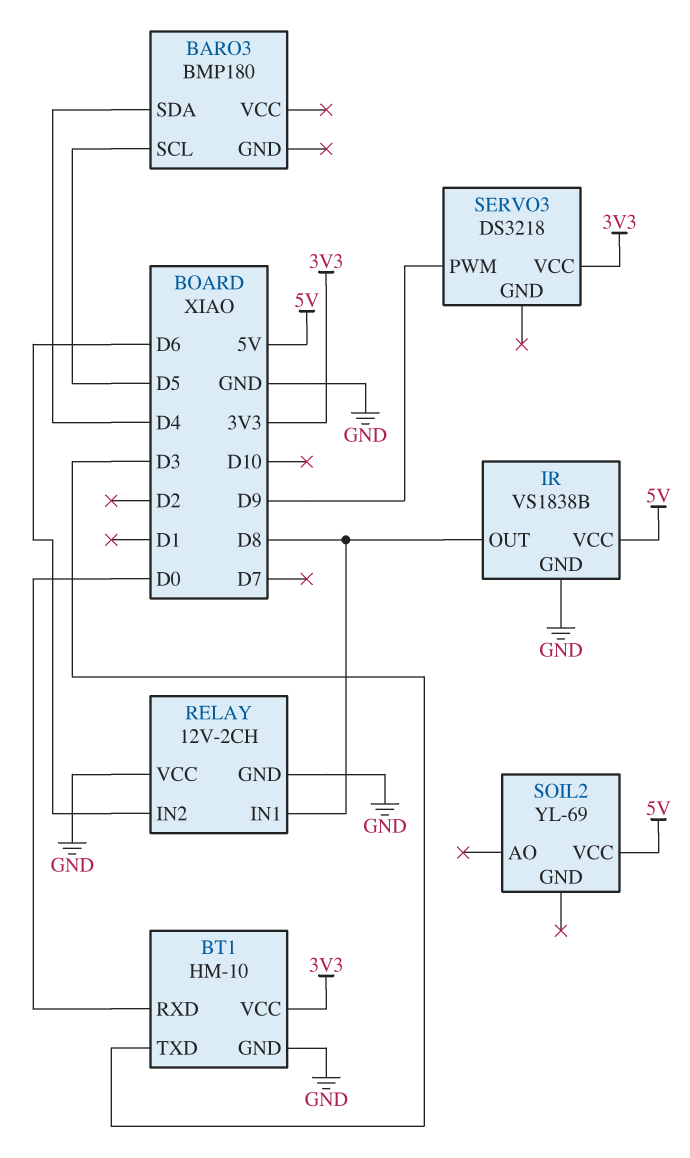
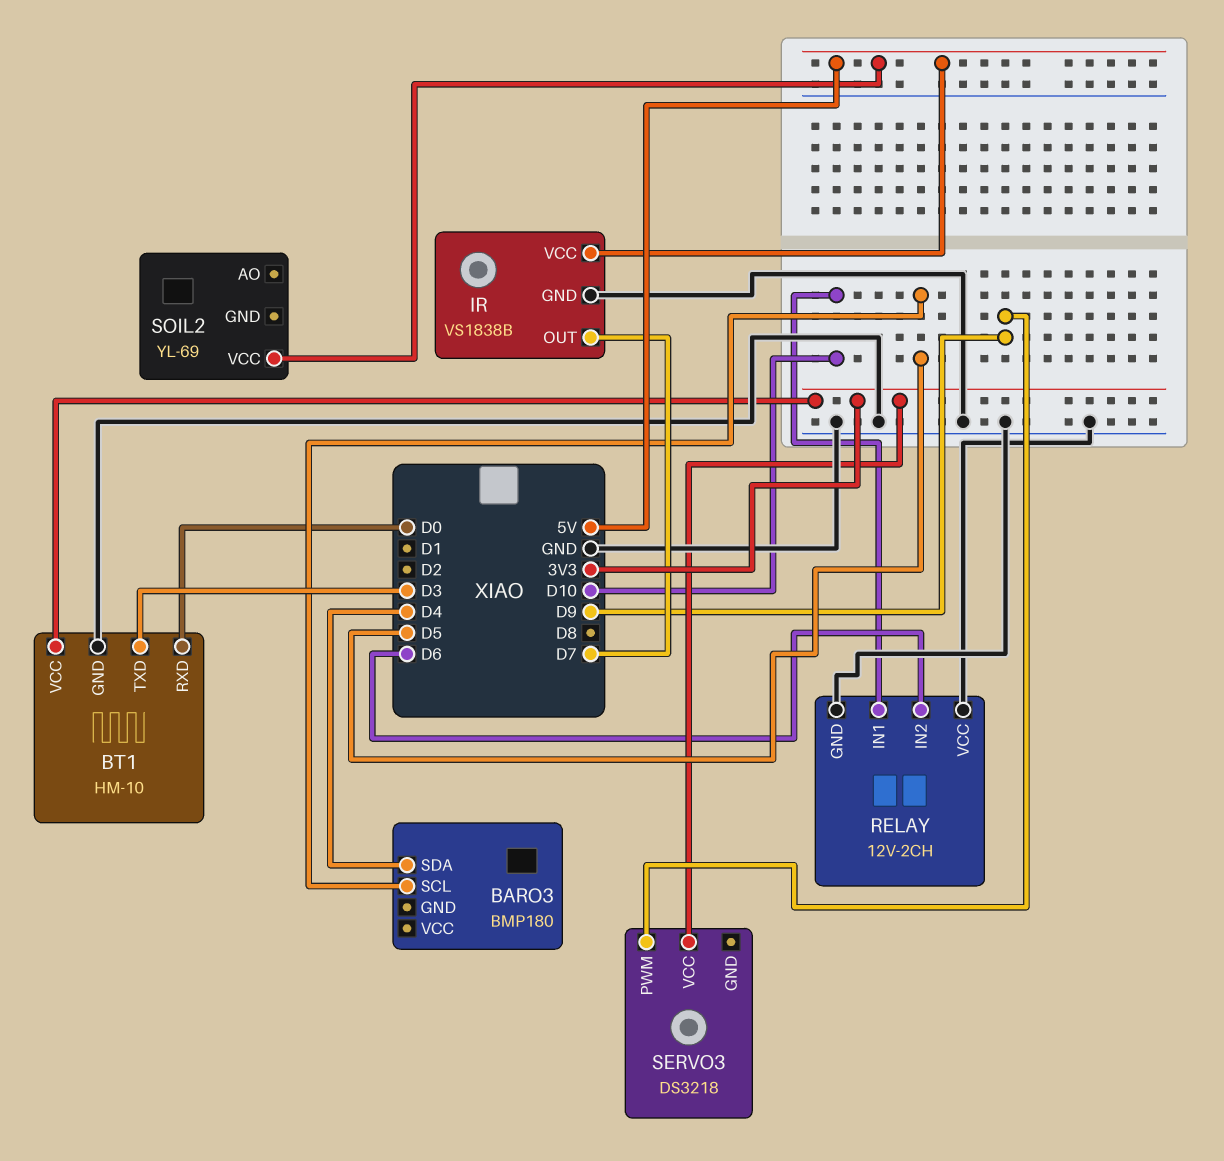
IR pin OUT: D8 -> D7
RELAY pin IN1: D8 -> D10

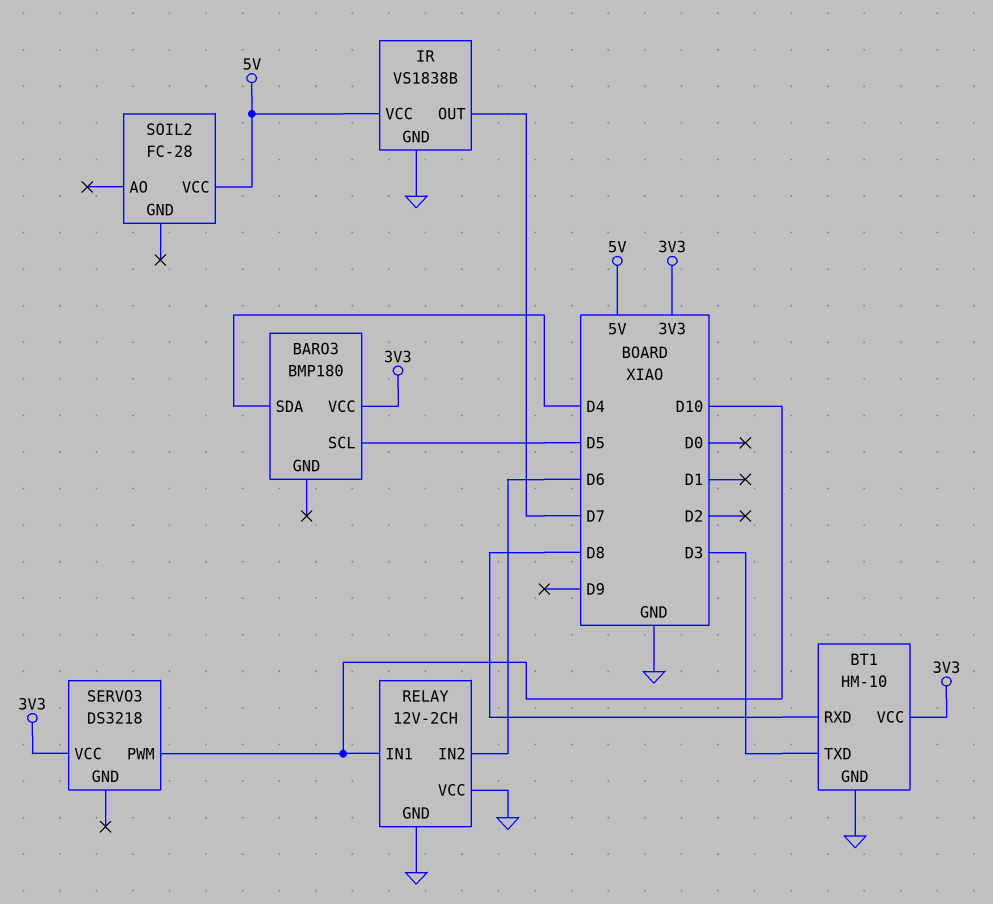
BARO3 pin VCC: none -> 3V3
BT1 pin RXD: D0 -> D8
SERVO3 pin PWM: D9 -> D10
SOIL2: YL-69 -> FC-28

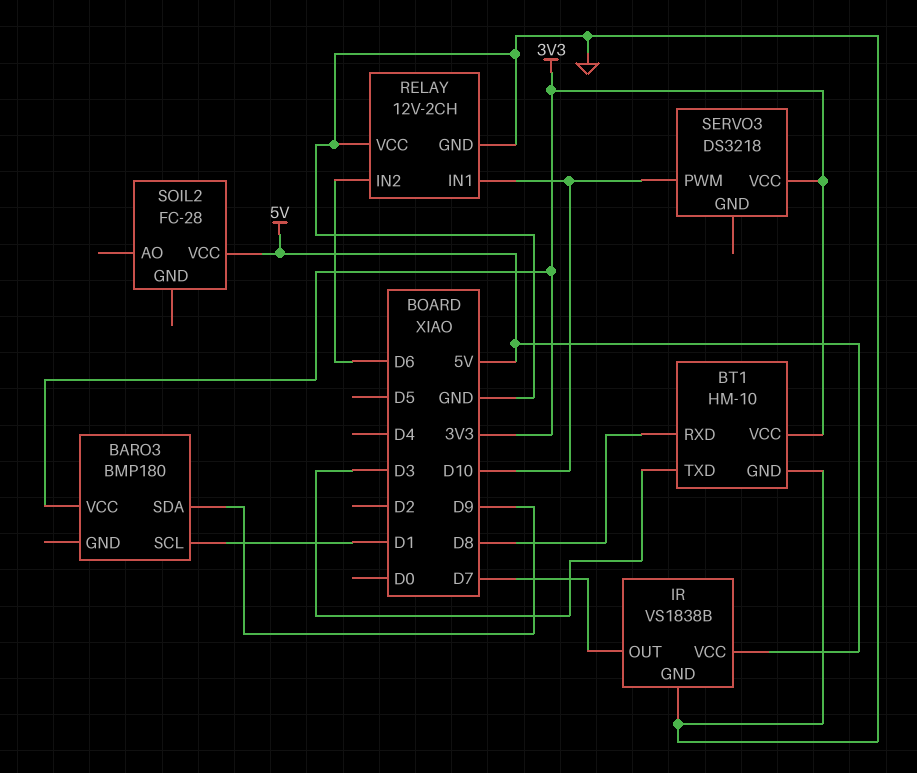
BARO3 pin SCL: D5 -> D1
BARO3 pin SDA: D4 -> D9

